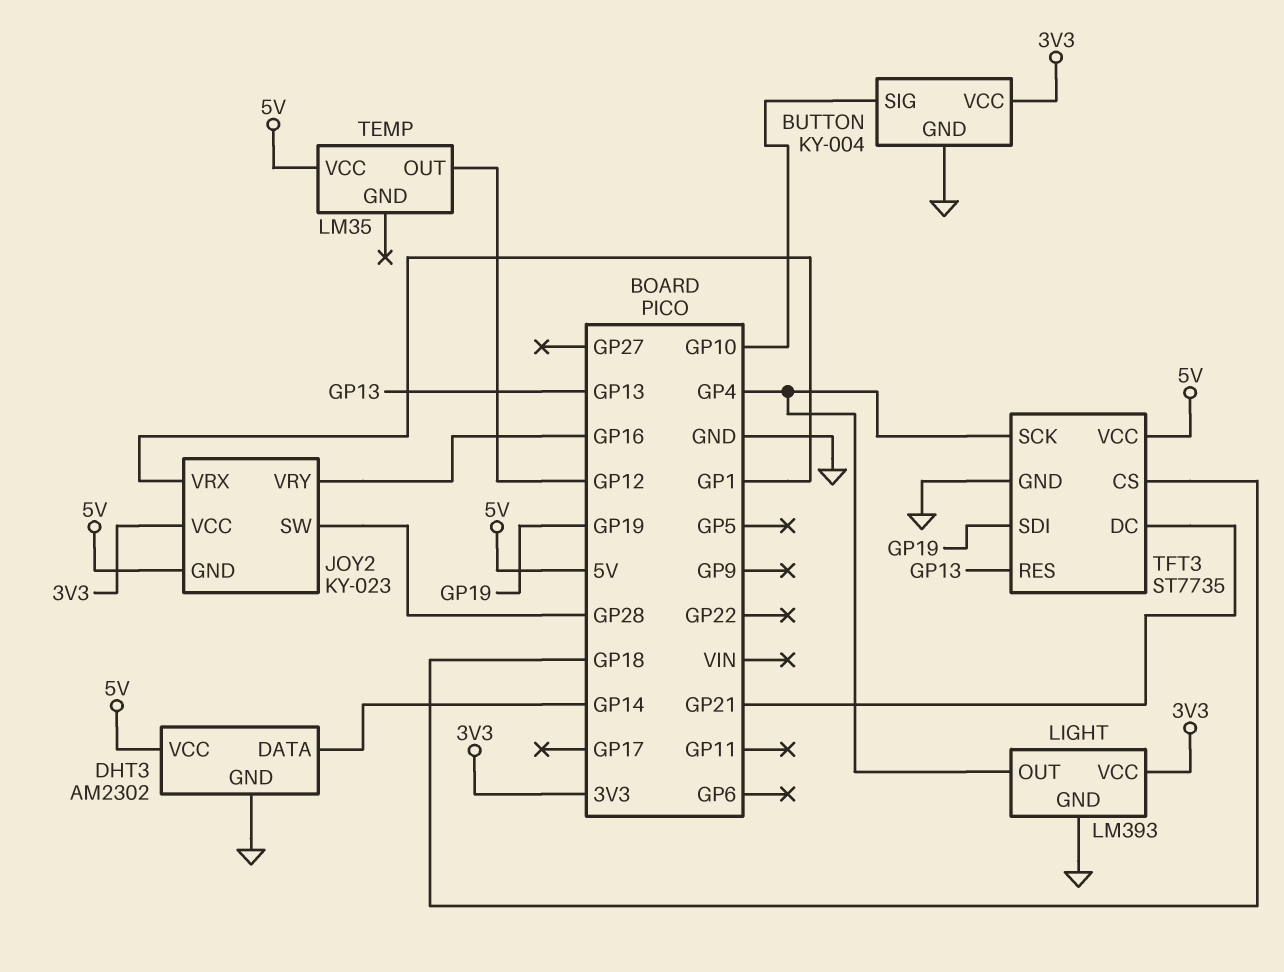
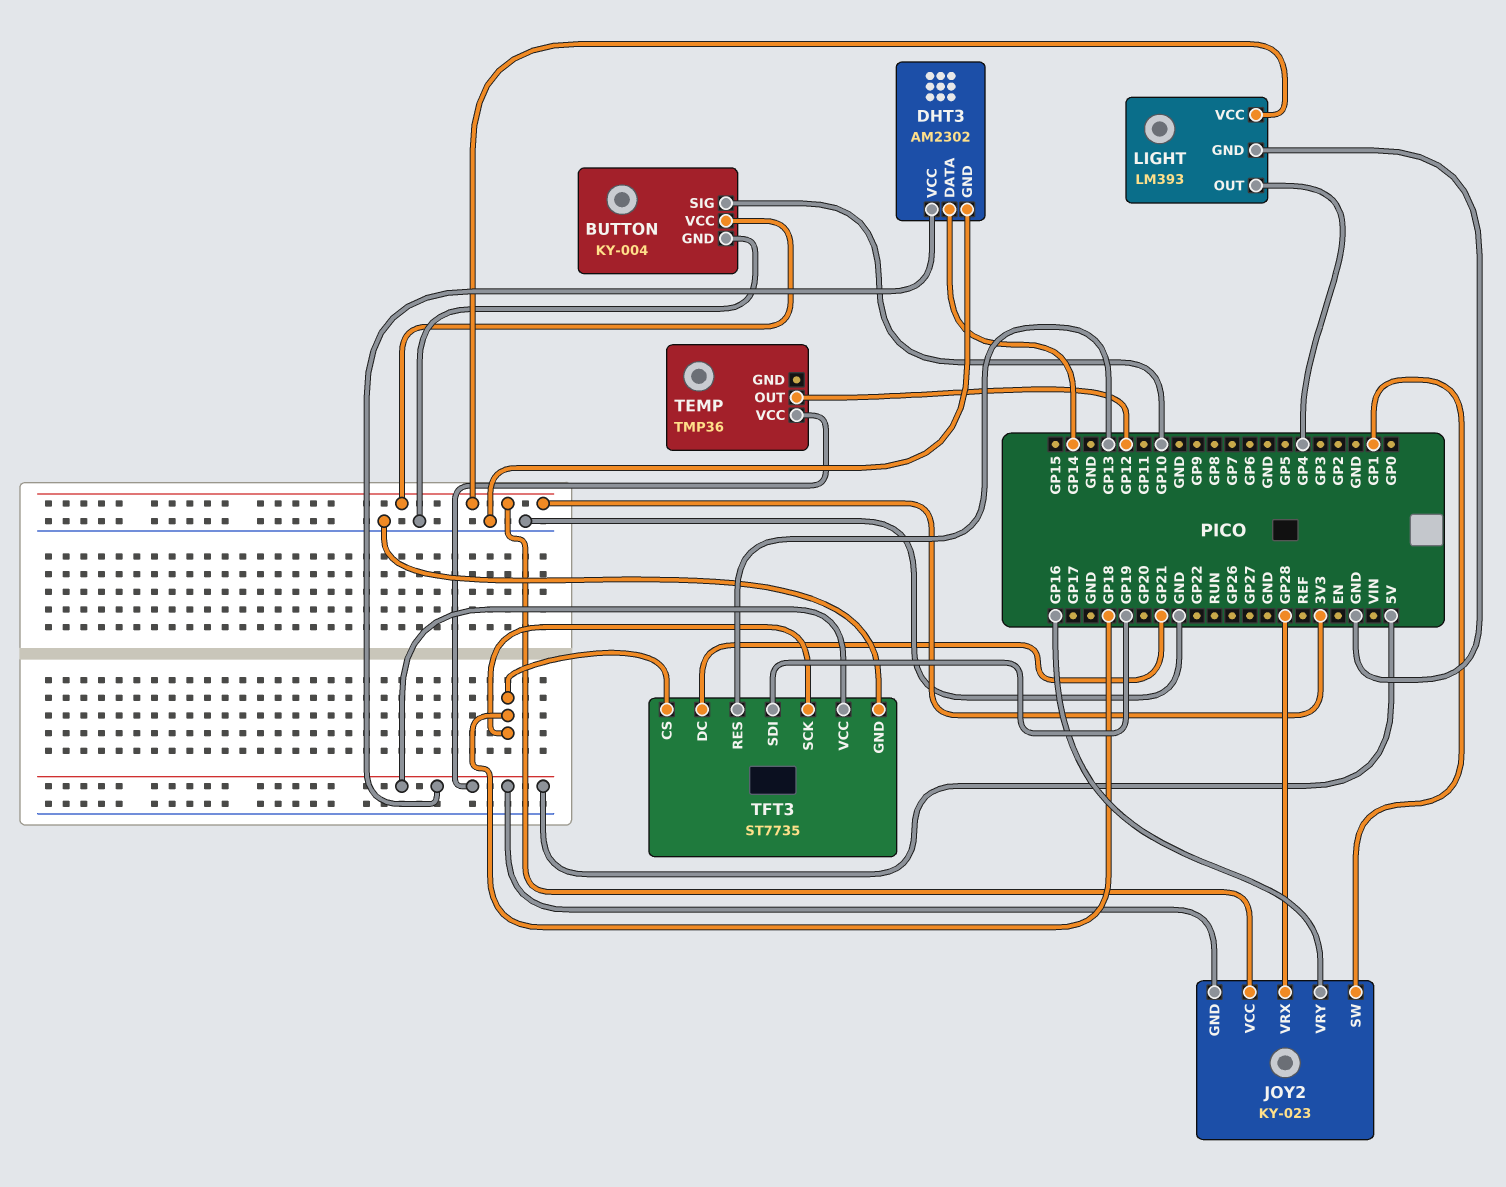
JOY2 pin SW: GP28 -> GP1
JOY2 pin VRX: GP1 -> GP28
TEMP: LM35 -> TMP36
TFT3 pin SCK: GP4 -> GP18

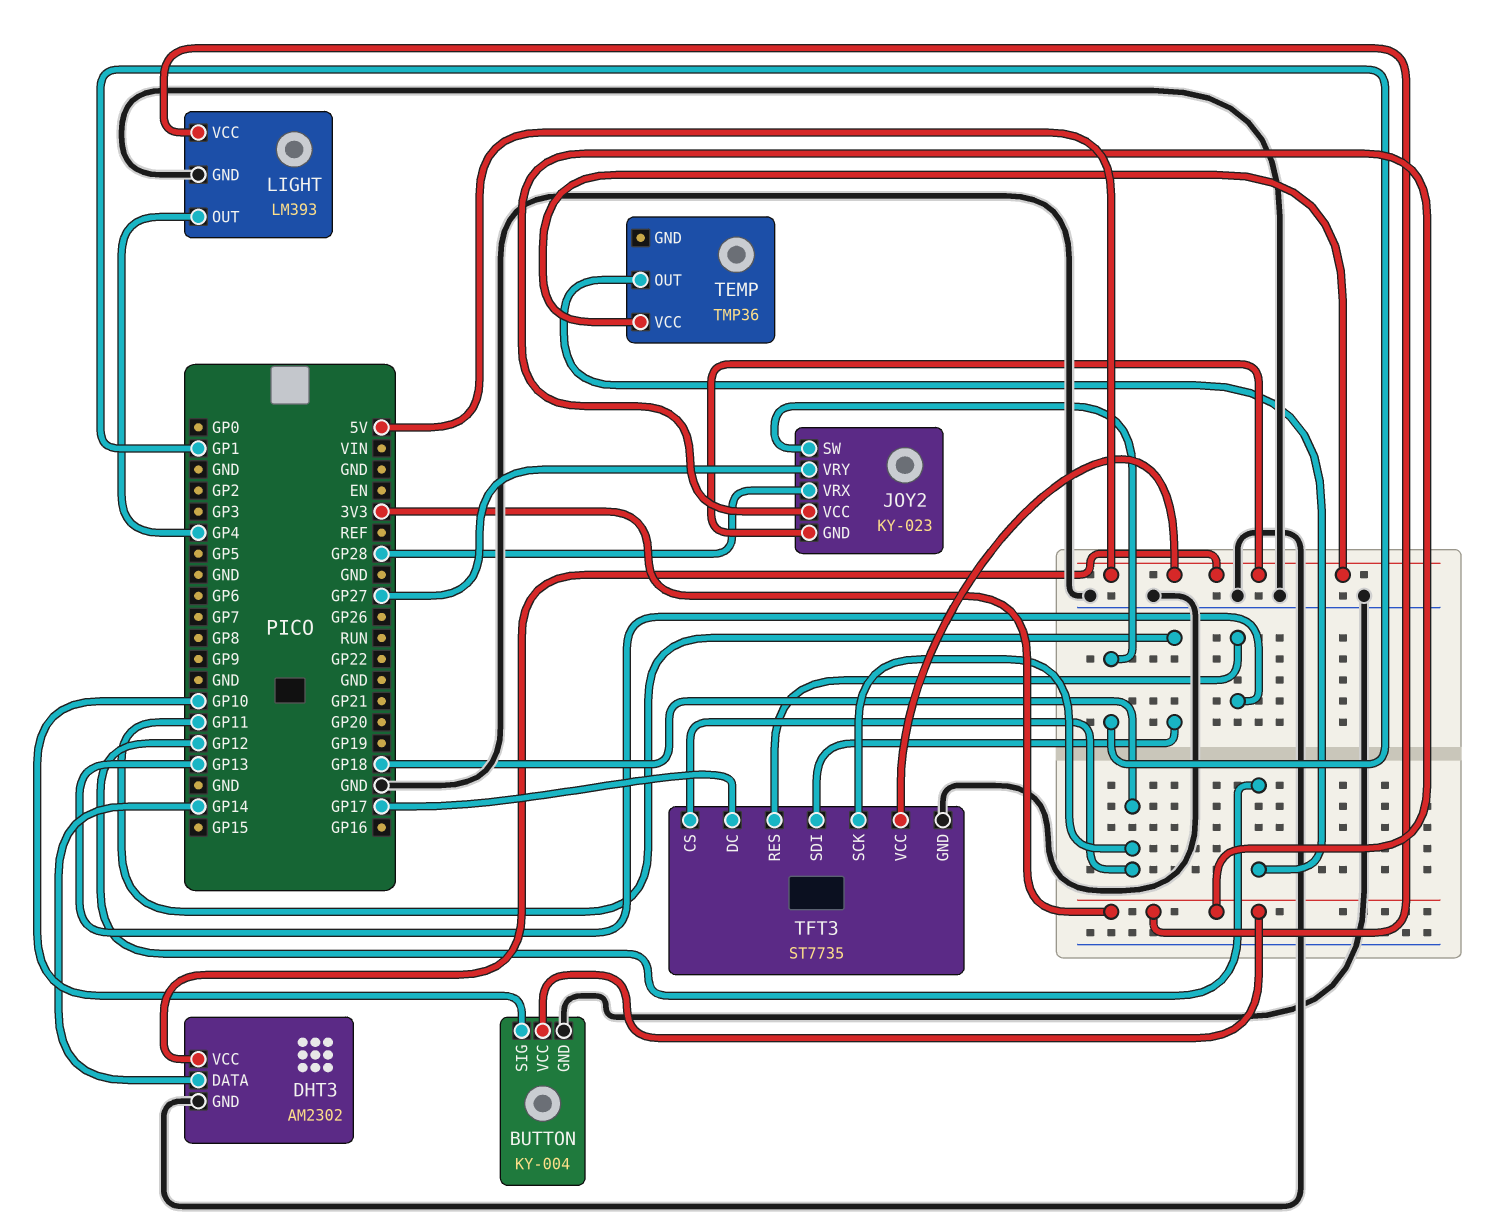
JOY2 pin VRY: GP16 -> GP27
TFT3 pin DC: GP21 -> GP17
TFT3 pin SDI: GP19 -> GP11

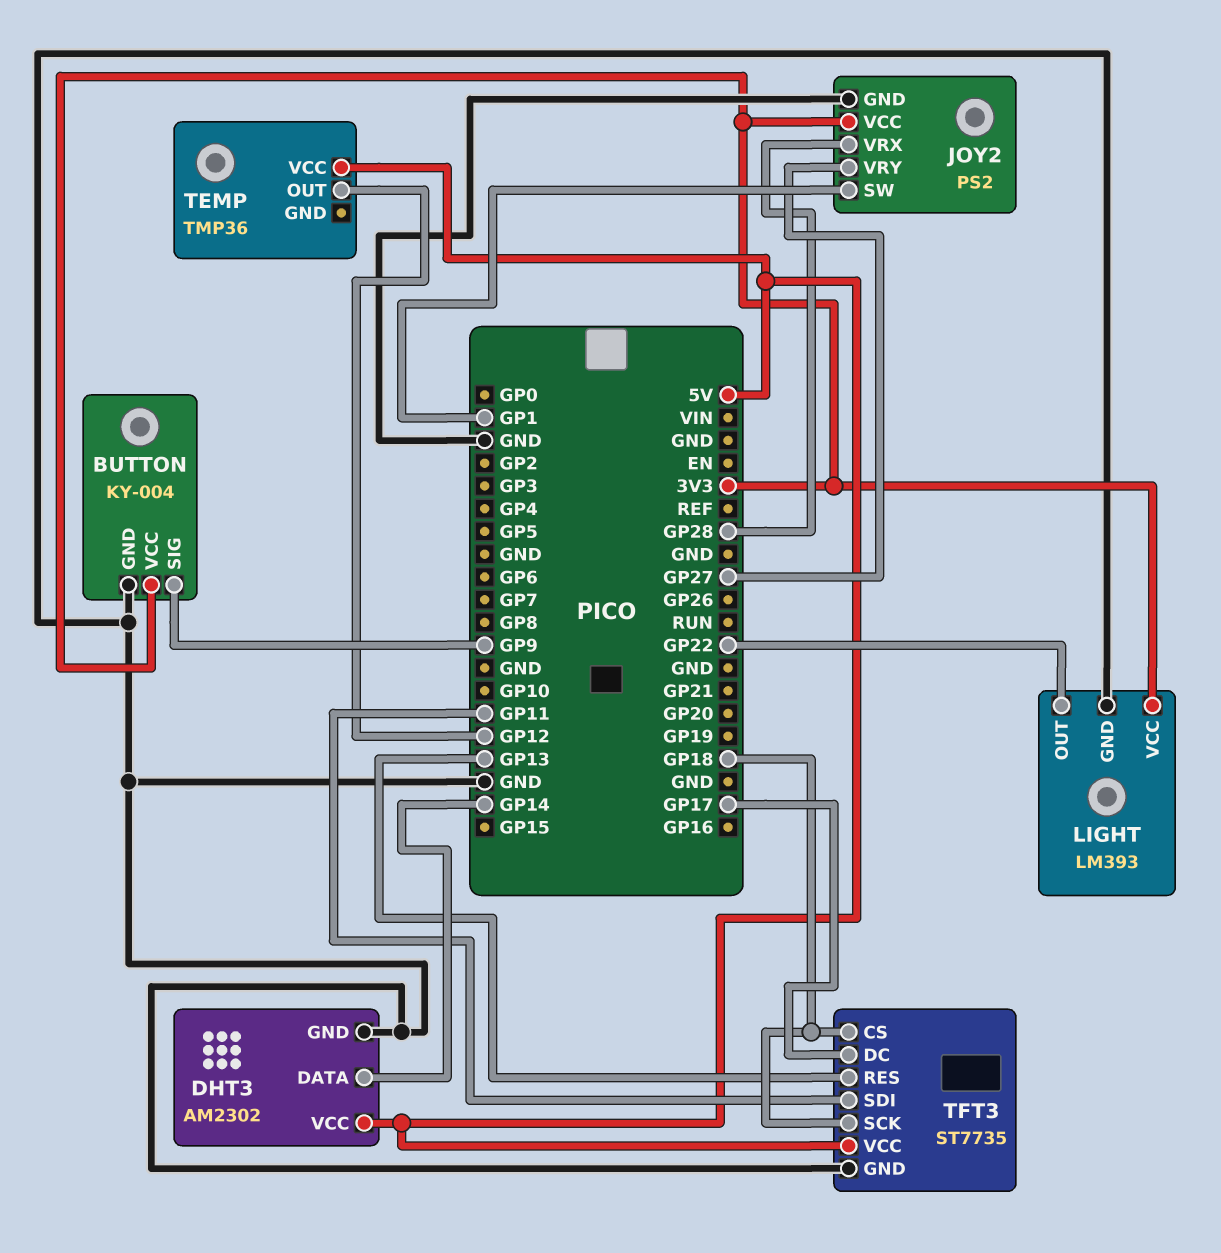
BUTTON pin SIG: GP10 -> GP9
JOY2: KY-023 -> PS2
JOY2 pin GND: 5V -> GND
LIGHT pin OUT: GP4 -> GP22

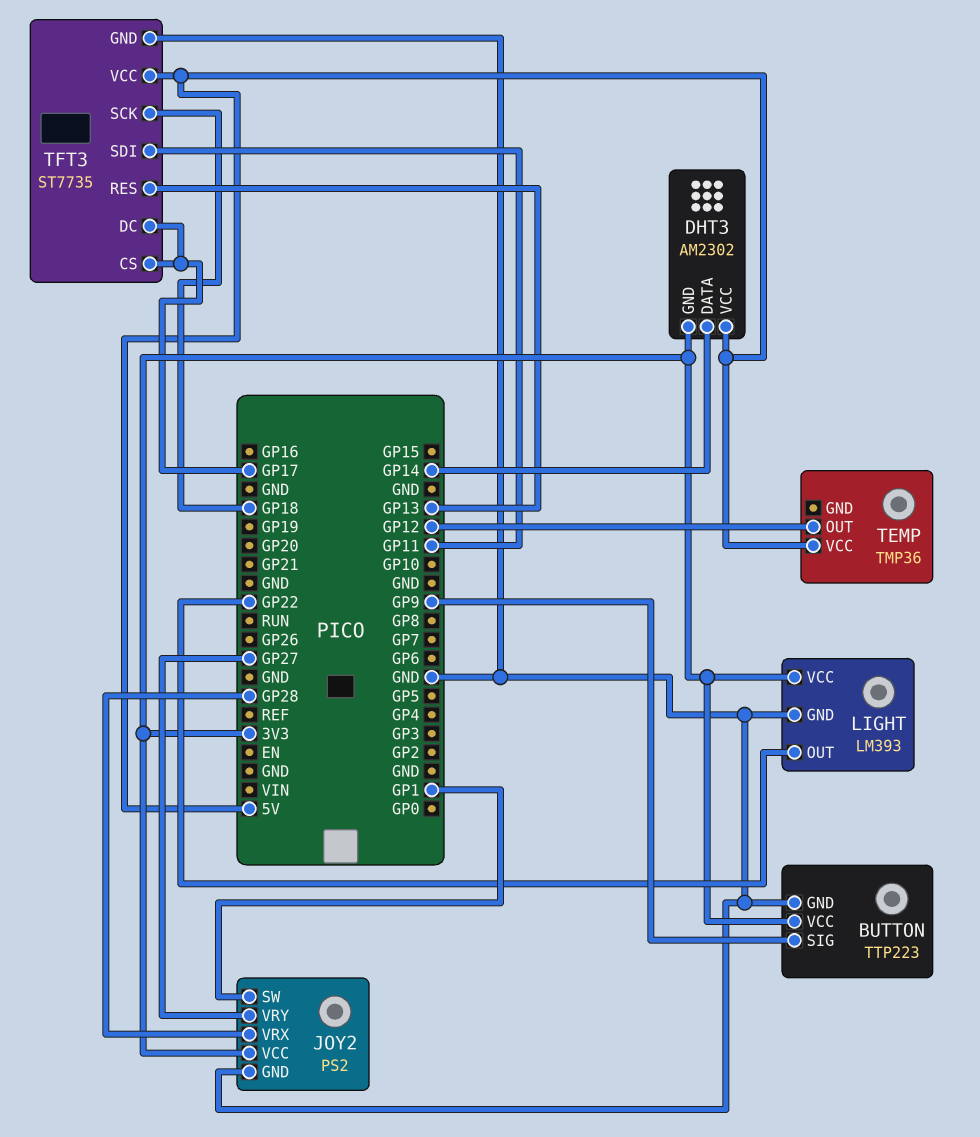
BUTTON: KY-004 -> TTP223
DHT3 pin GND: GND -> 3V3
TFT3 pin CS: GP18 -> GP17

